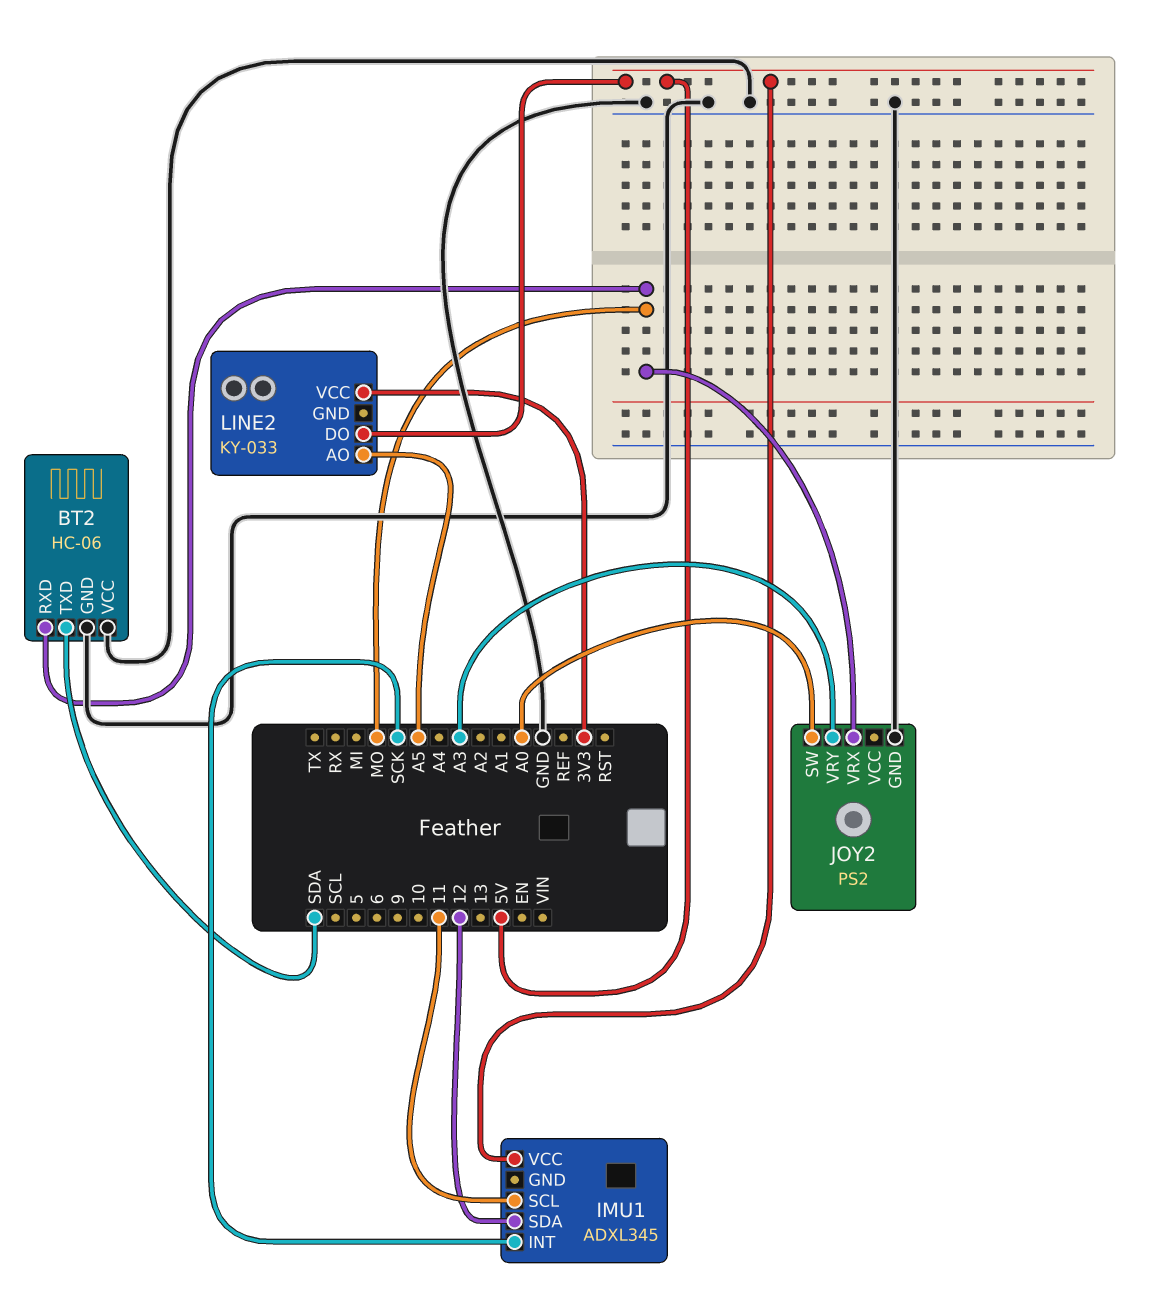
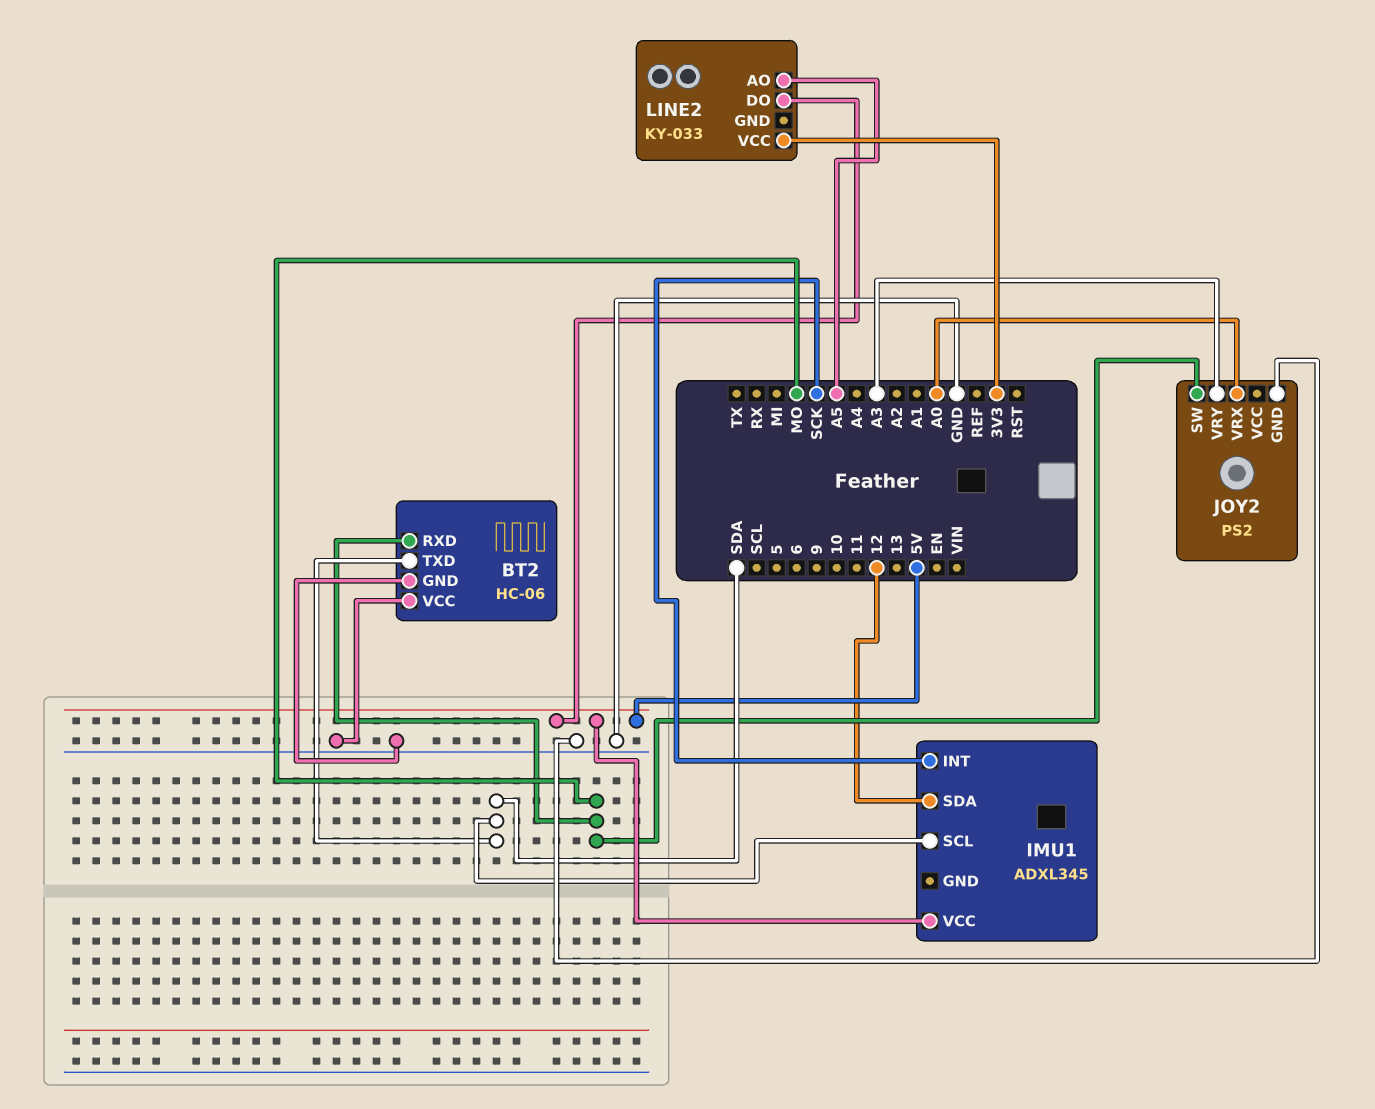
IMU1 pin SCL: 11 -> SDA
JOY2 pin SW: A0 -> MO
JOY2 pin VRX: MO -> A0

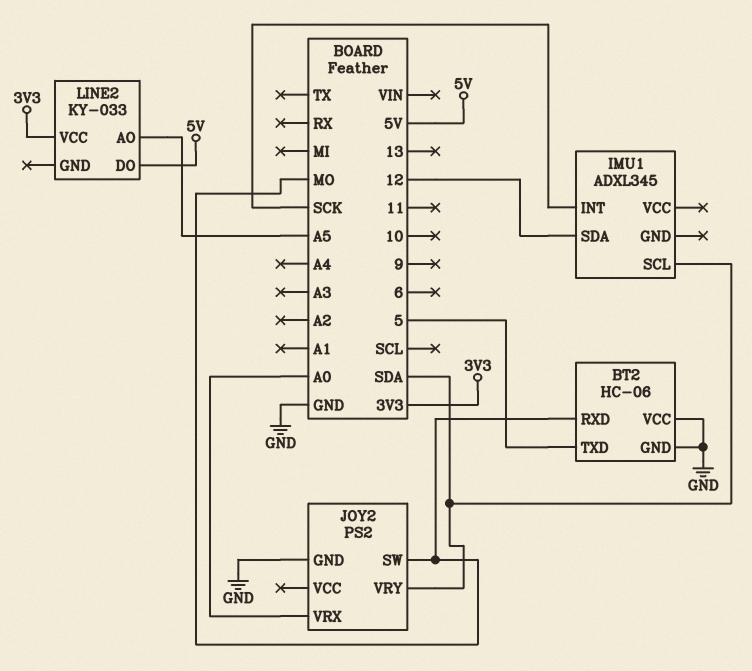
BT2 pin TXD: SDA -> 5
IMU1 pin VCC: 5V -> none
JOY2 pin VRY: A3 -> SDA

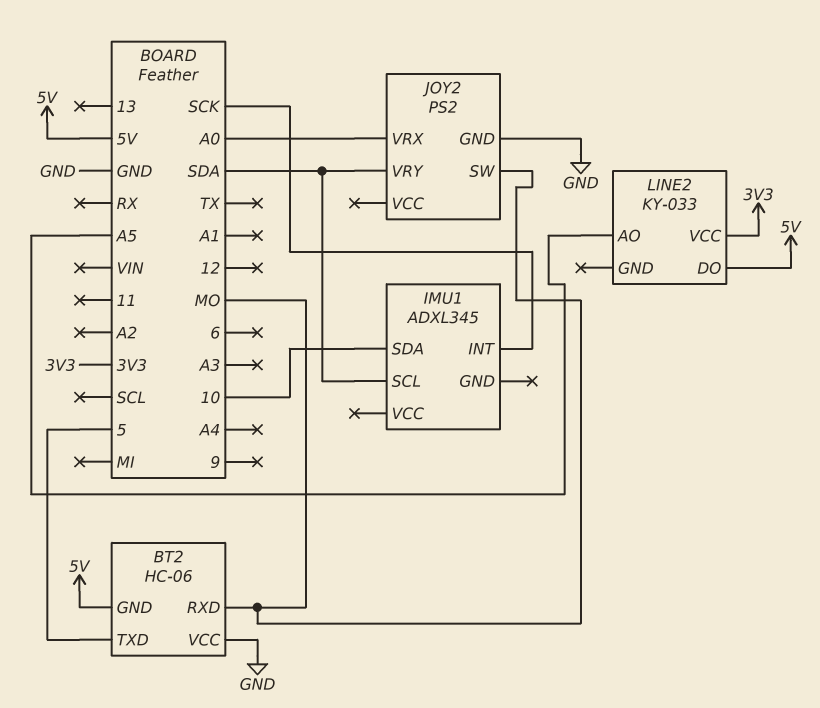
BT2 pin GND: GND -> 5V
IMU1 pin SDA: 12 -> 10

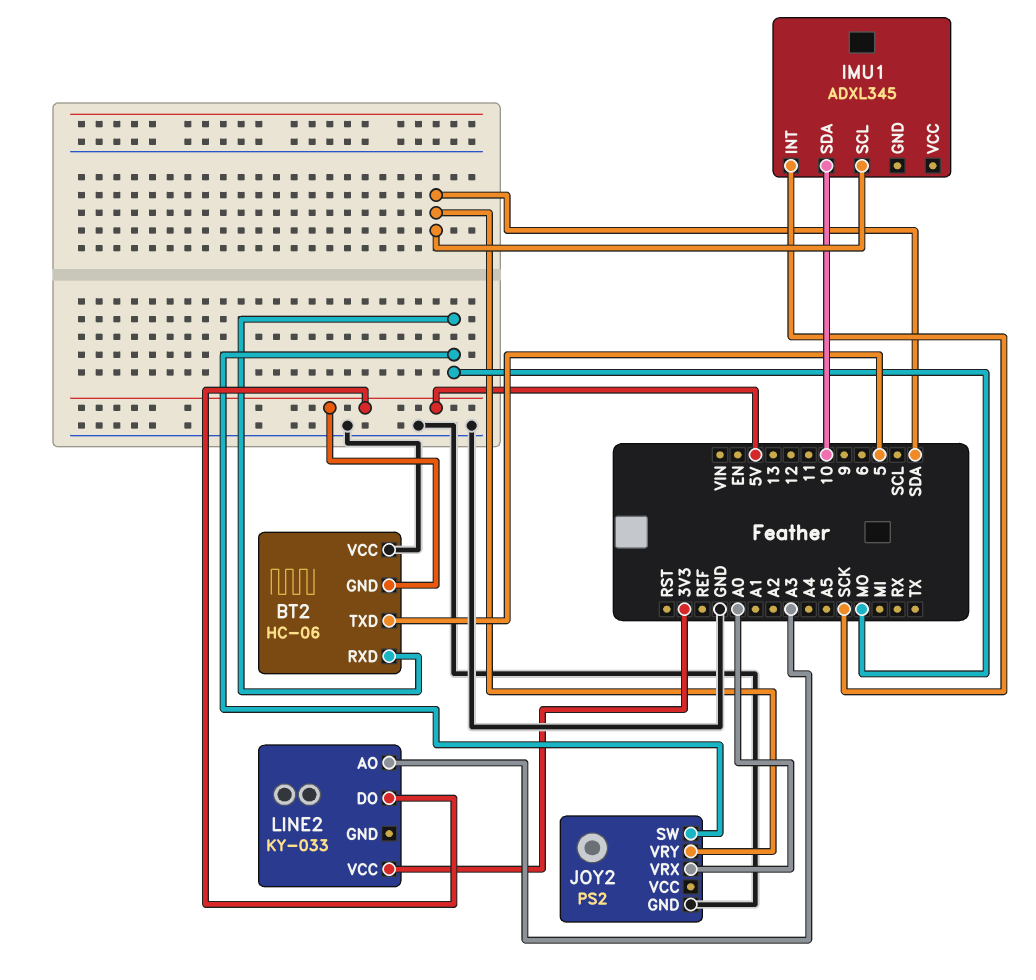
LINE2 pin AO: A5 -> A3

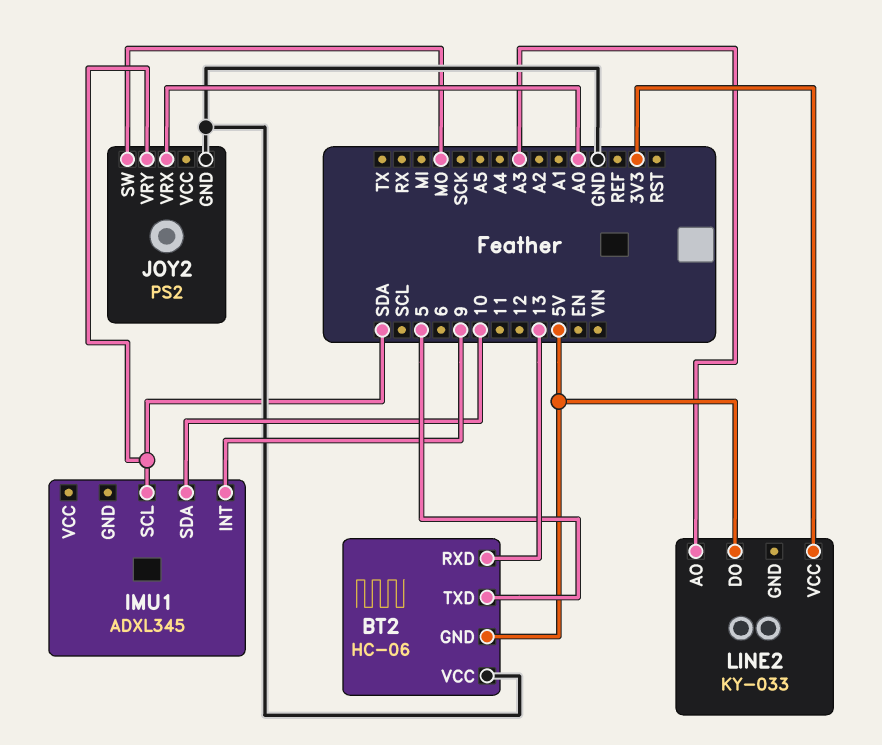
BT2 pin RXD: MO -> 13
IMU1 pin INT: SCK -> 9

